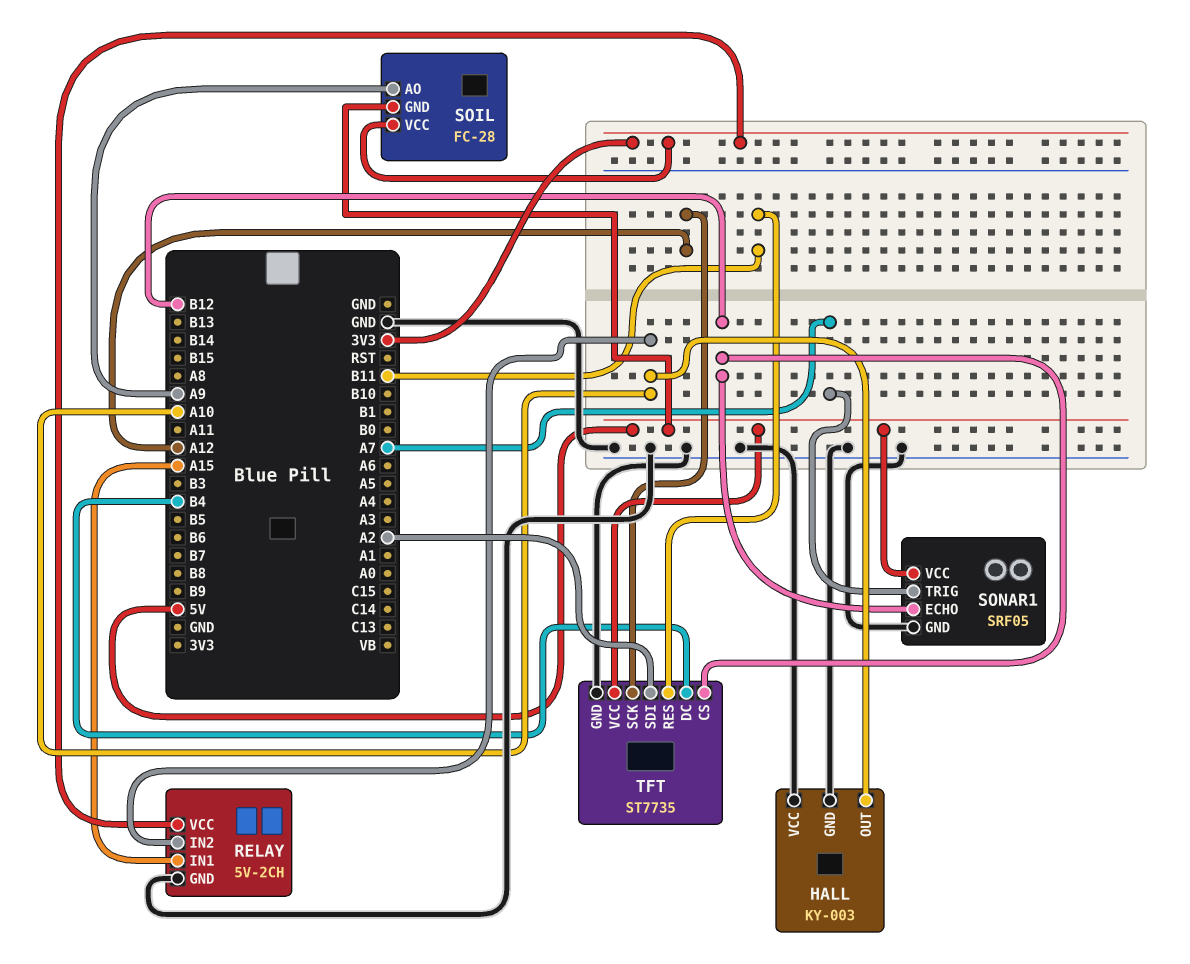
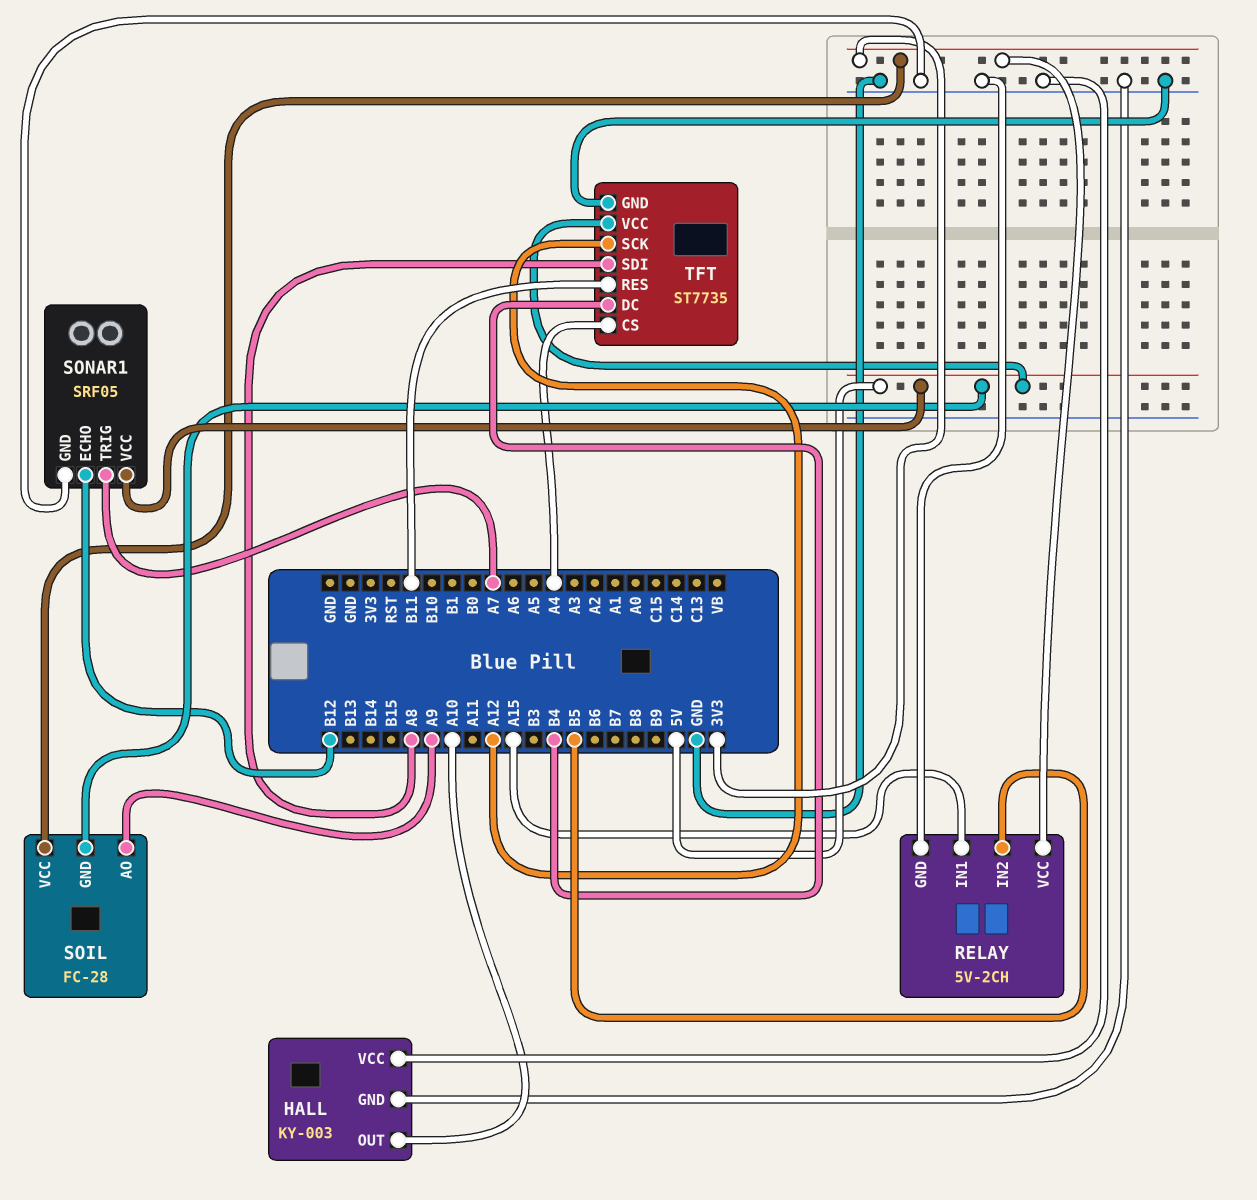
RELAY pin IN2: A10 -> B5
TFT pin CS: B12 -> A4
TFT pin SDI: A2 -> A8

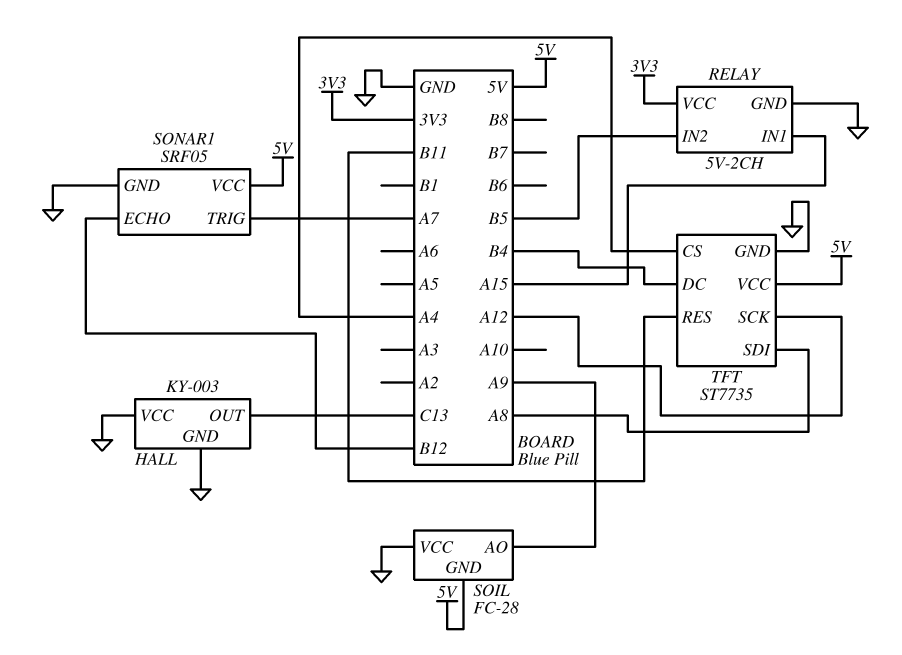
HALL pin OUT: A10 -> C13
SOIL pin VCC: 3V3 -> GND

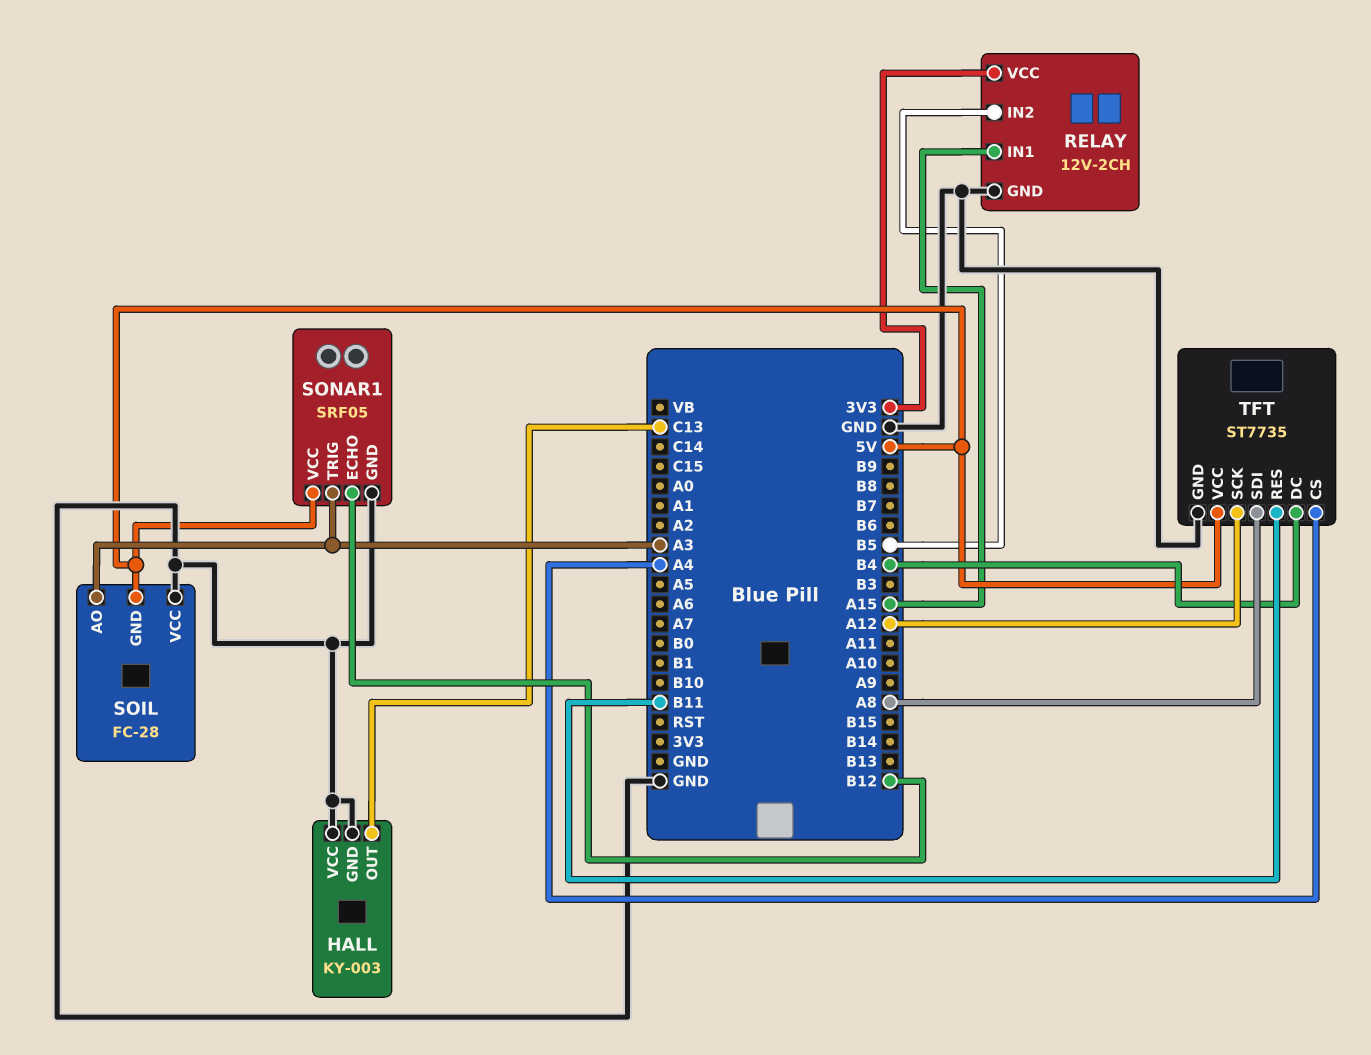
RELAY: 5V-2CH -> 12V-2CH
SOIL pin AO: A9 -> A3
SONAR1 pin TRIG: A7 -> A3

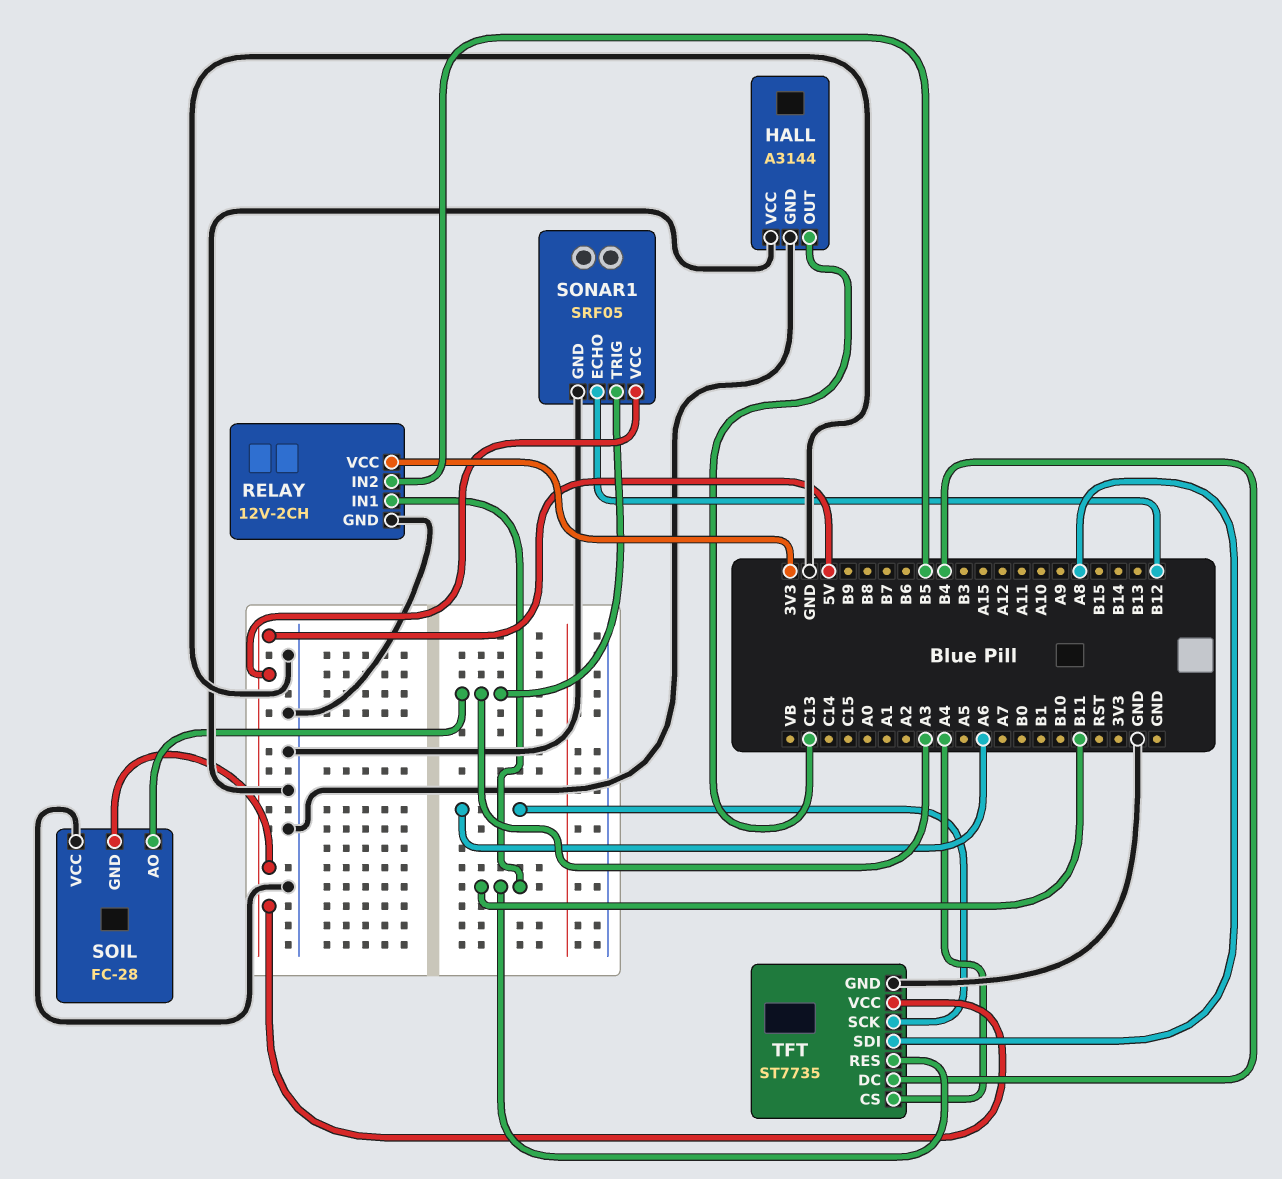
HALL: KY-003 -> A3144
RELAY pin IN1: A15 -> B11
TFT pin SCK: A12 -> A6

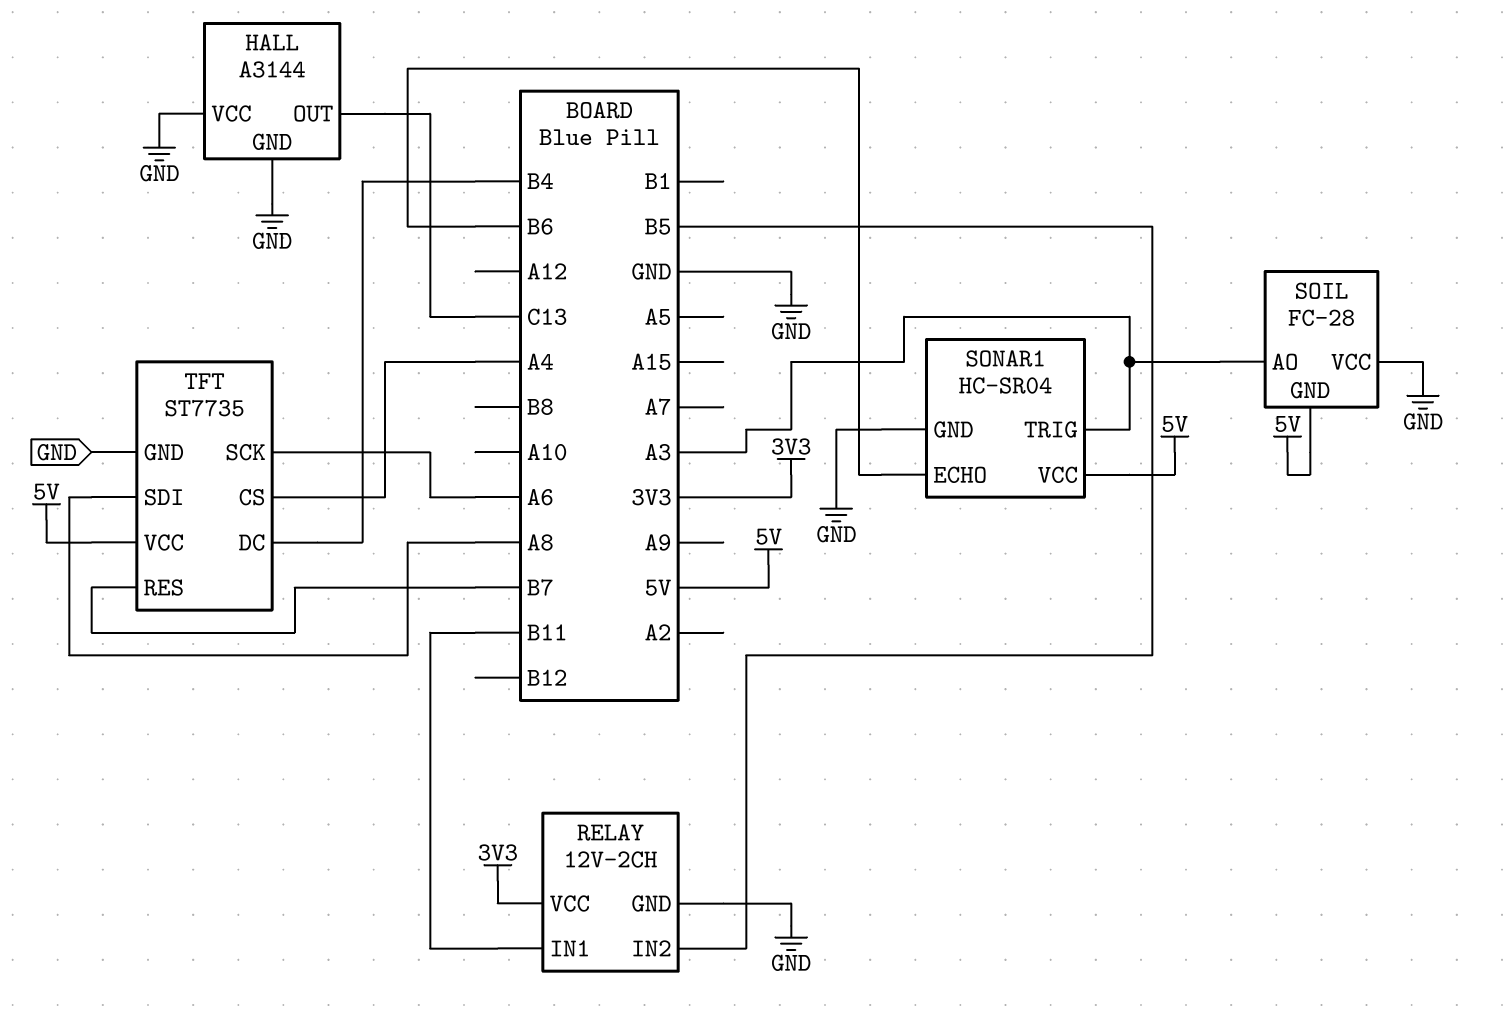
SONAR1: SRF05 -> HC-SR04
SONAR1 pin ECHO: B12 -> B6
TFT pin RES: B11 -> B7

